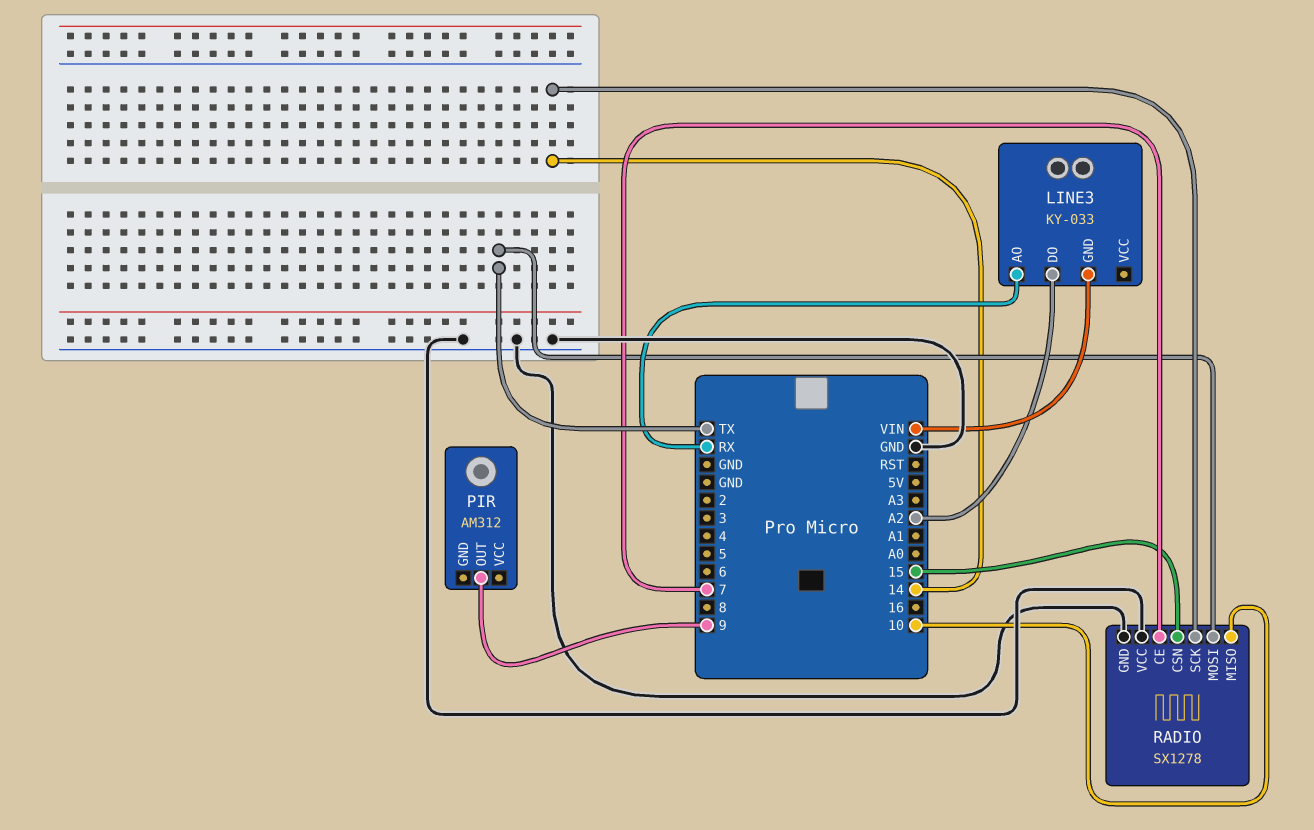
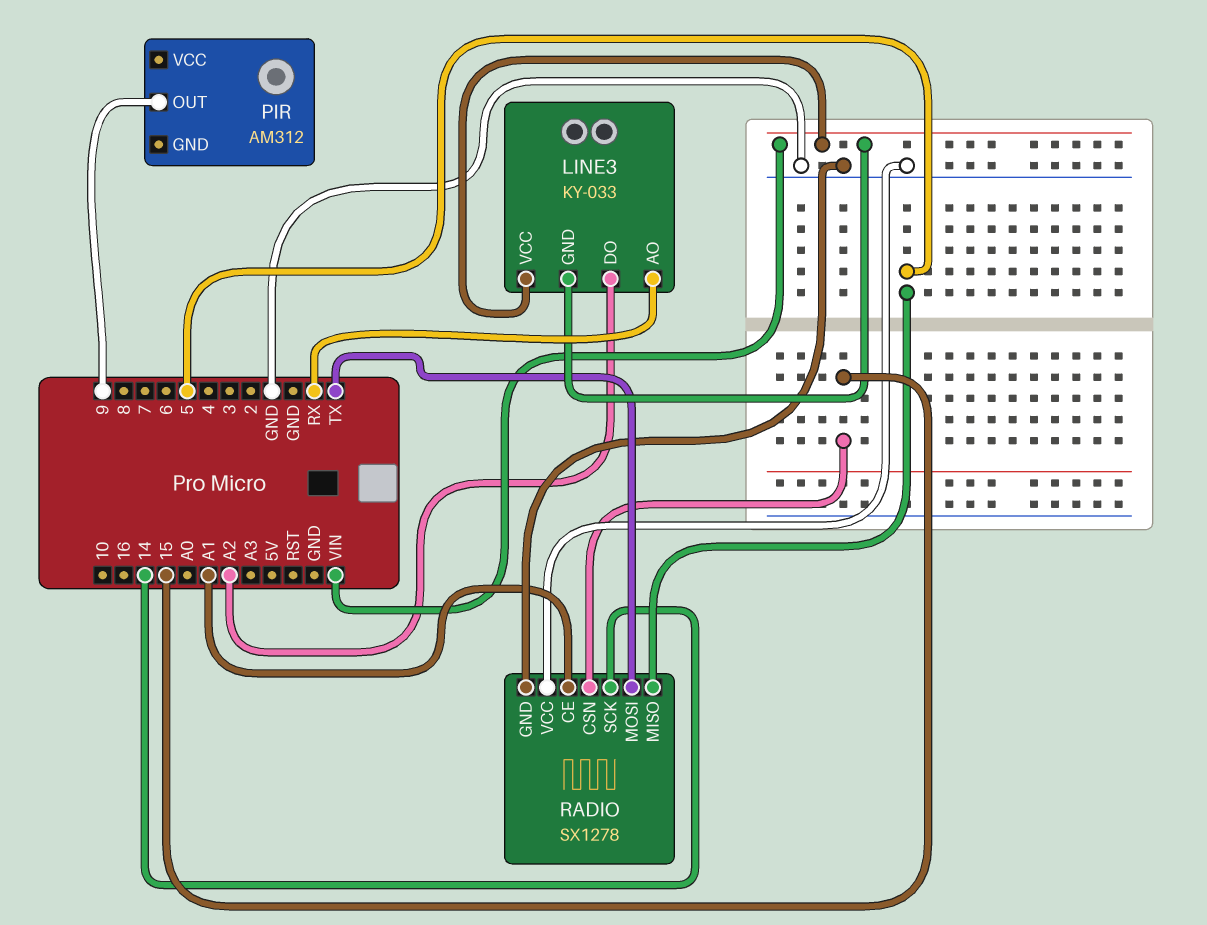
LINE3 pin VCC: none -> VIN
RADIO pin CE: 7 -> A1
RADIO pin MISO: 10 -> 5

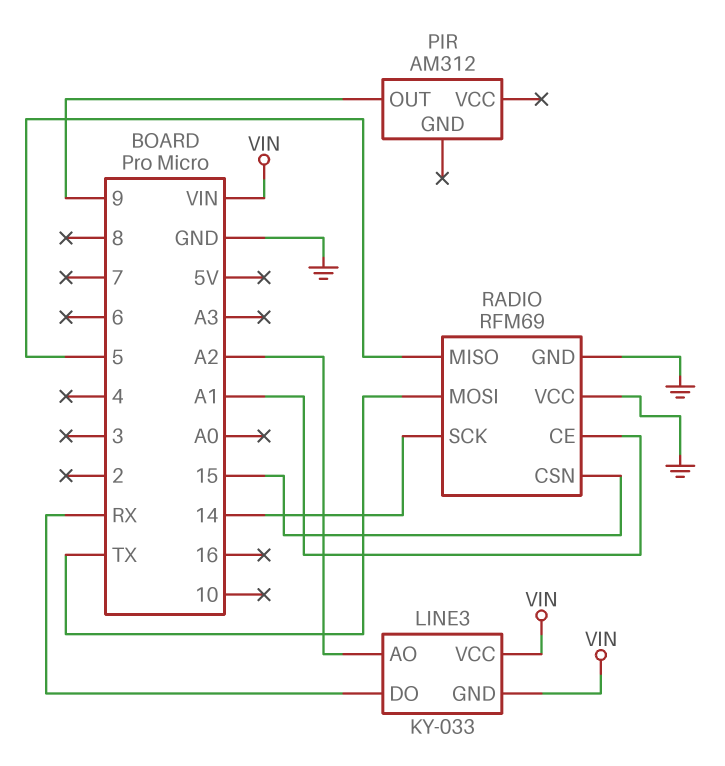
LINE3 pin AO: RX -> A2
LINE3 pin DO: A2 -> RX
RADIO: SX1278 -> RFM69

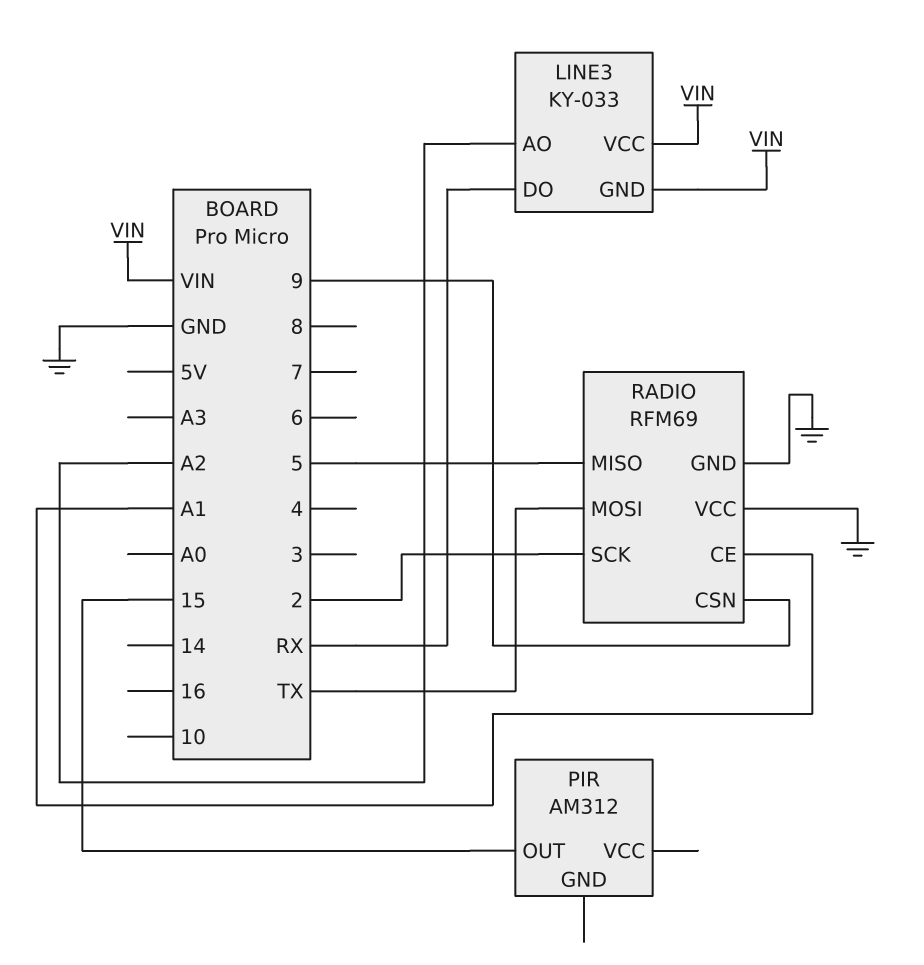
PIR pin OUT: 9 -> 15
RADIO pin CSN: 15 -> 9
RADIO pin SCK: 14 -> 2

